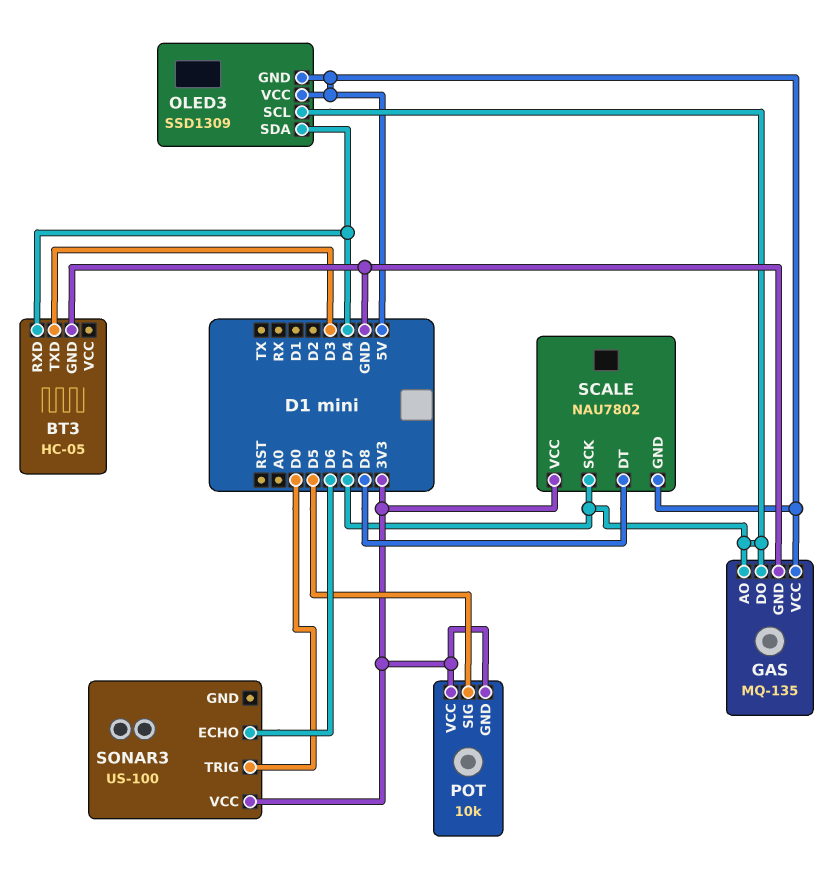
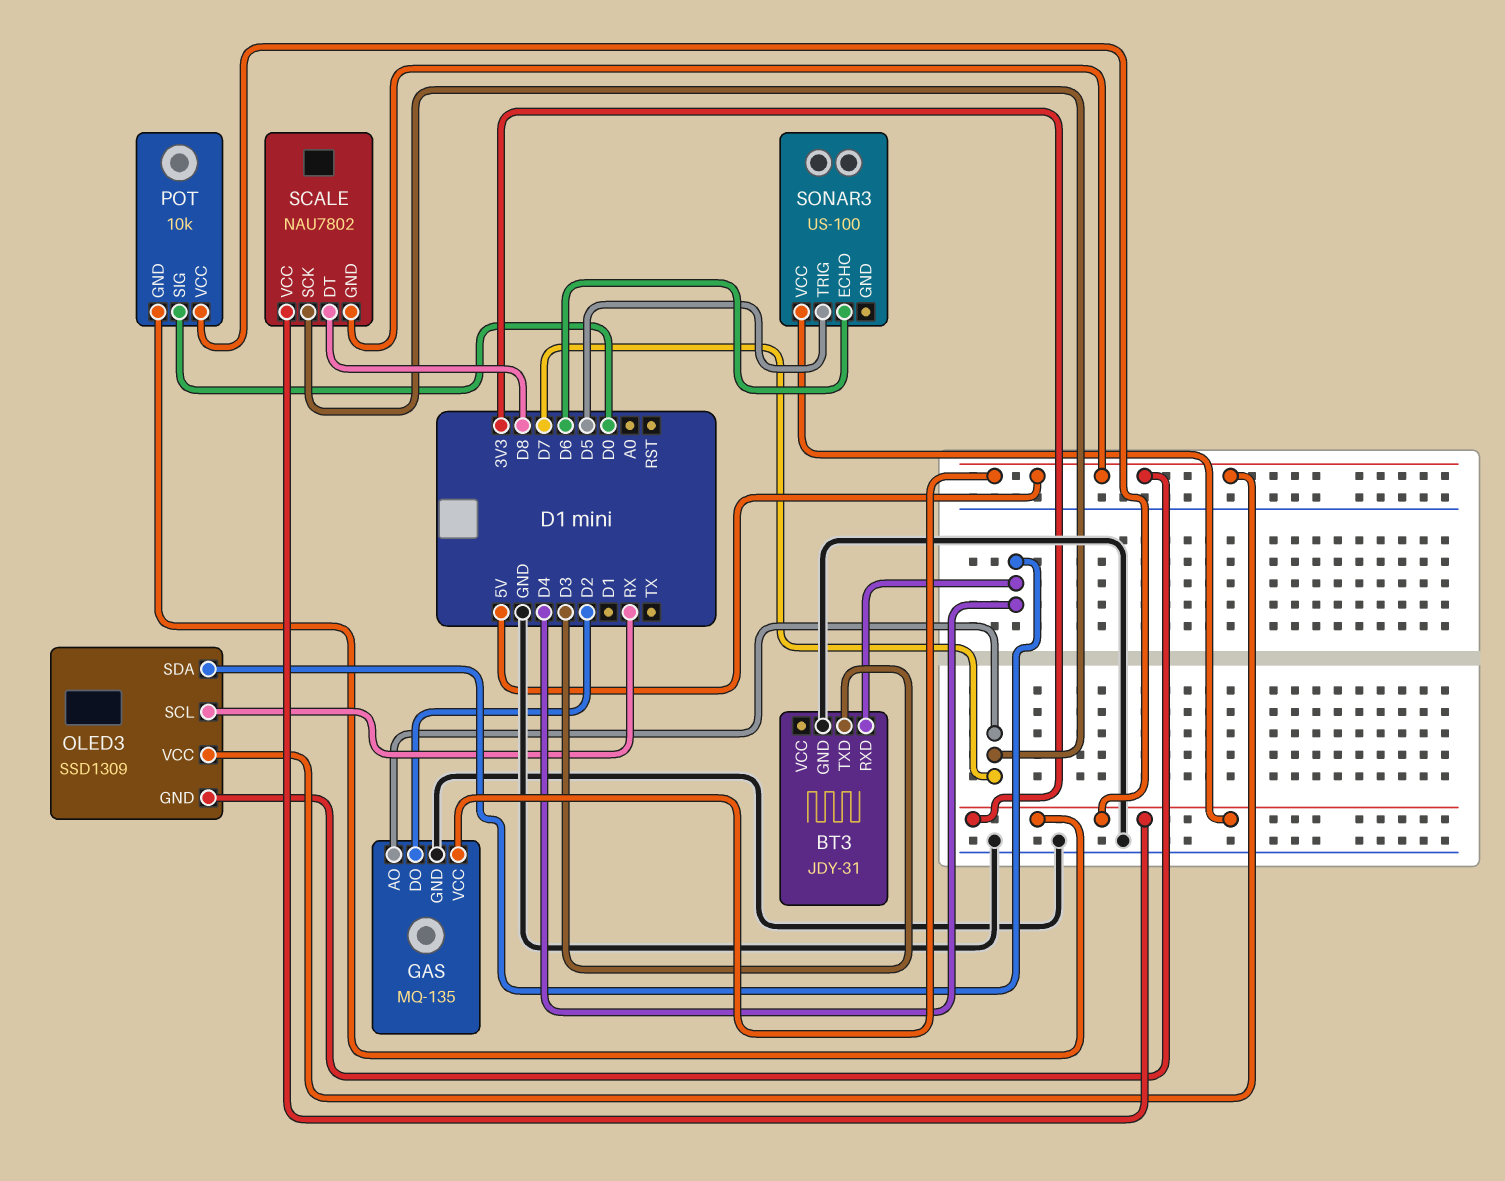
BT3: HC-05 -> JDY-31
GAS pin DO: D7 -> D2
OLED3 pin SCL: D7 -> RX
POT pin SIG: D5 -> D0
SONAR3 pin TRIG: D0 -> D5

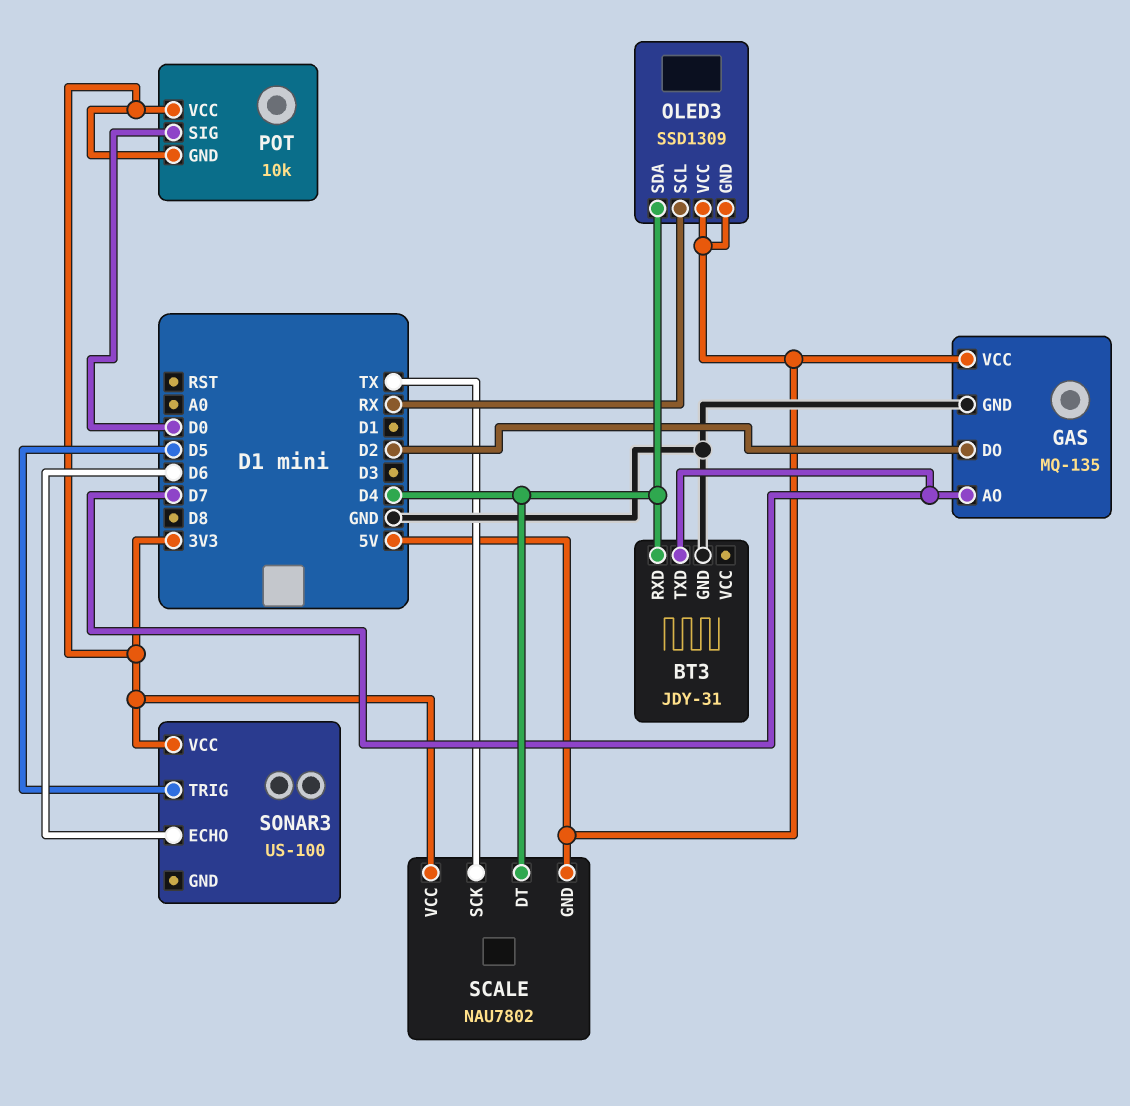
BT3 pin TXD: D3 -> D7
SCALE pin DT: D8 -> D4
SCALE pin SCK: D7 -> TX

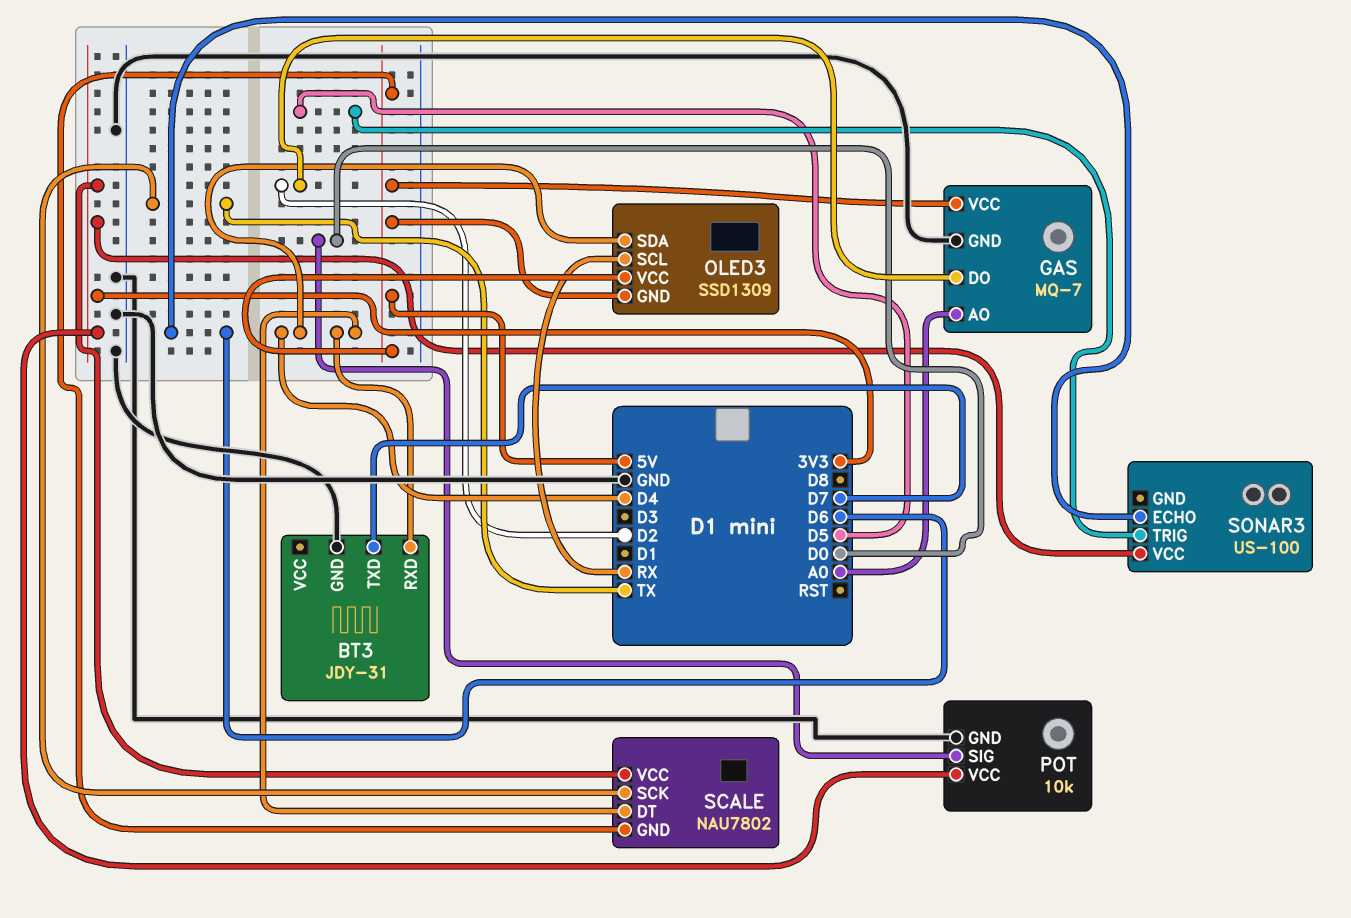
GAS: MQ-135 -> MQ-7
GAS pin AO: D7 -> A0
POT pin GND: 3V3 -> GND

